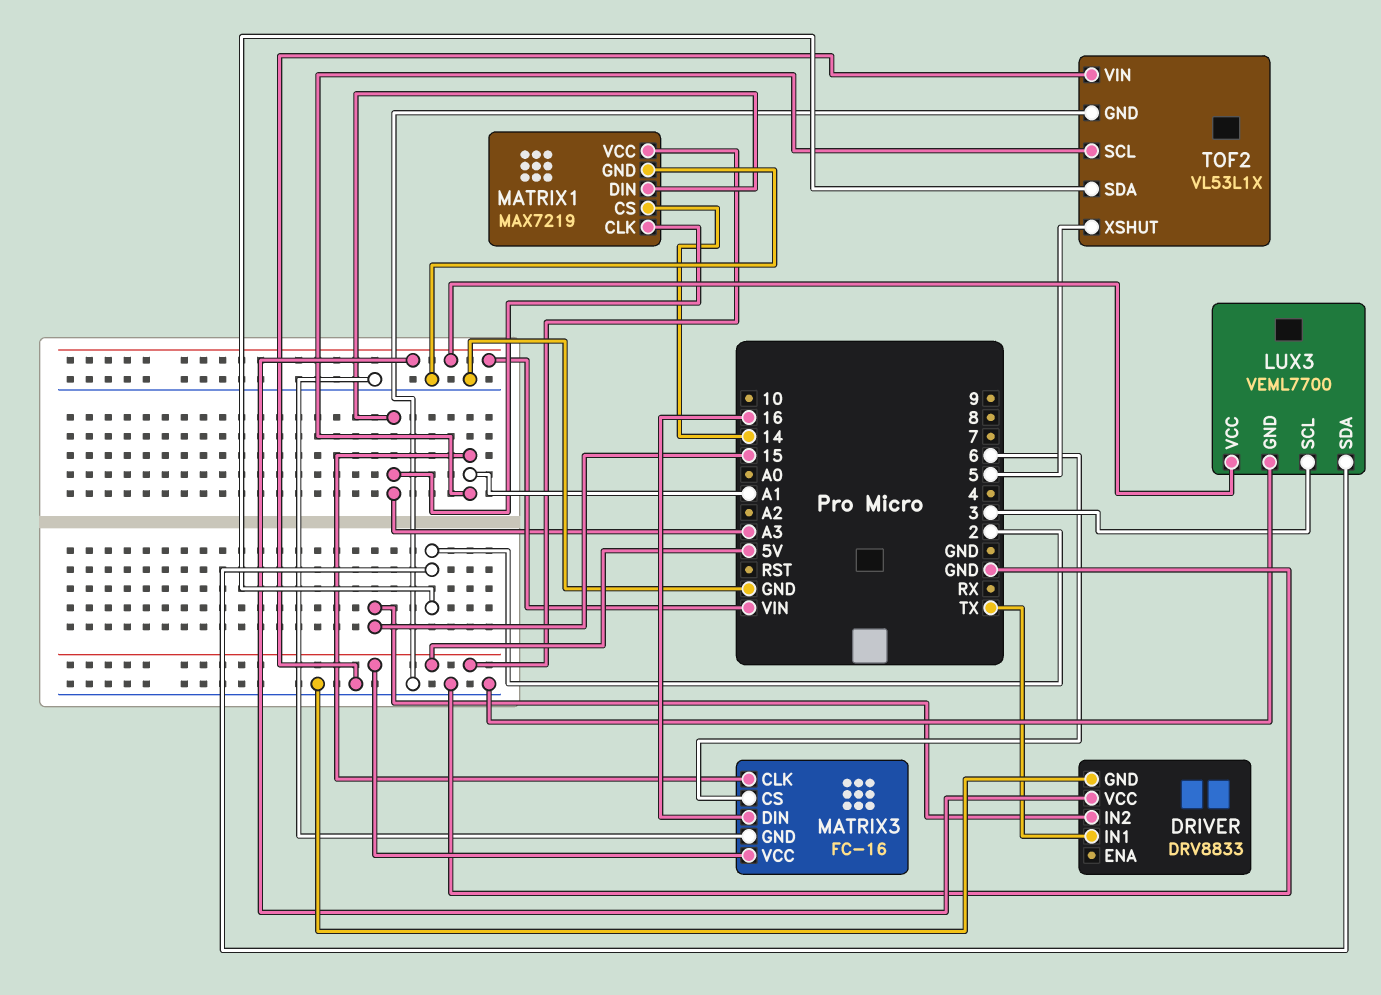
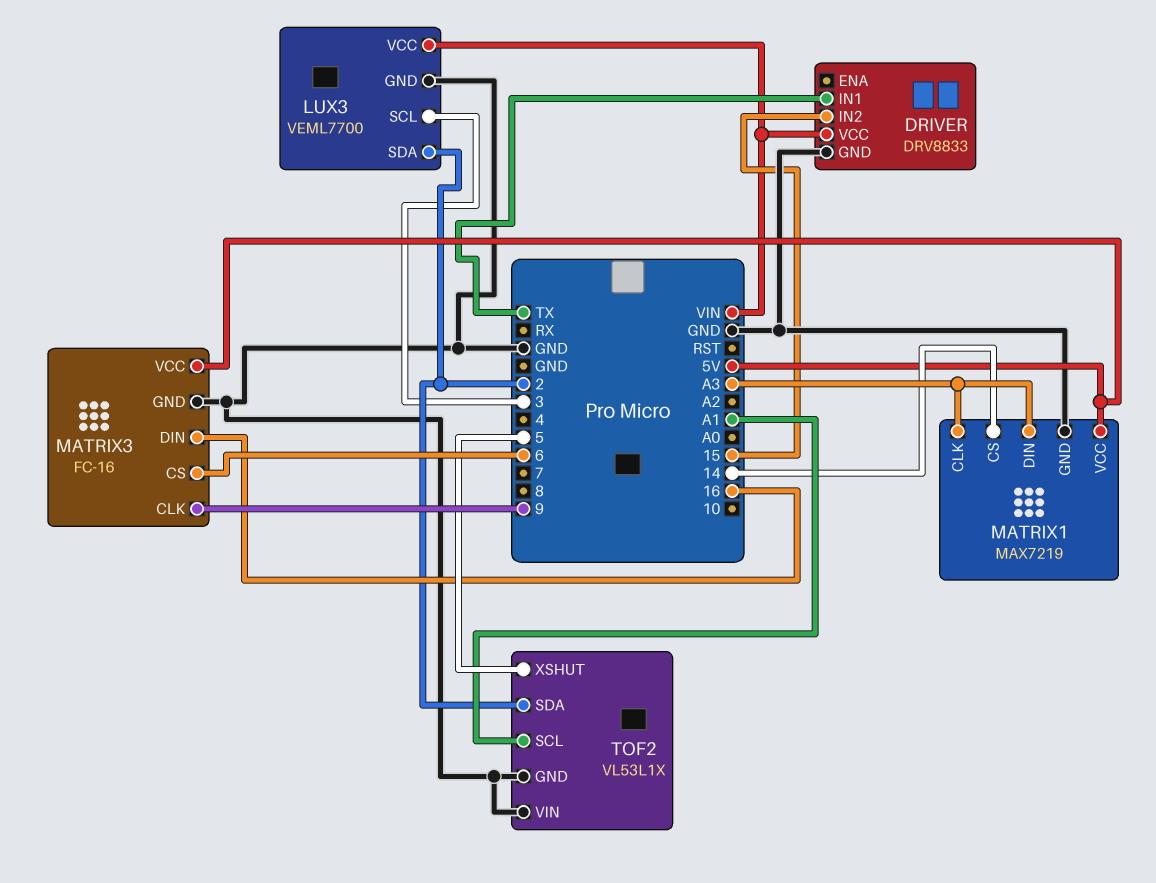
MATRIX3 pin CLK: A1 -> 9

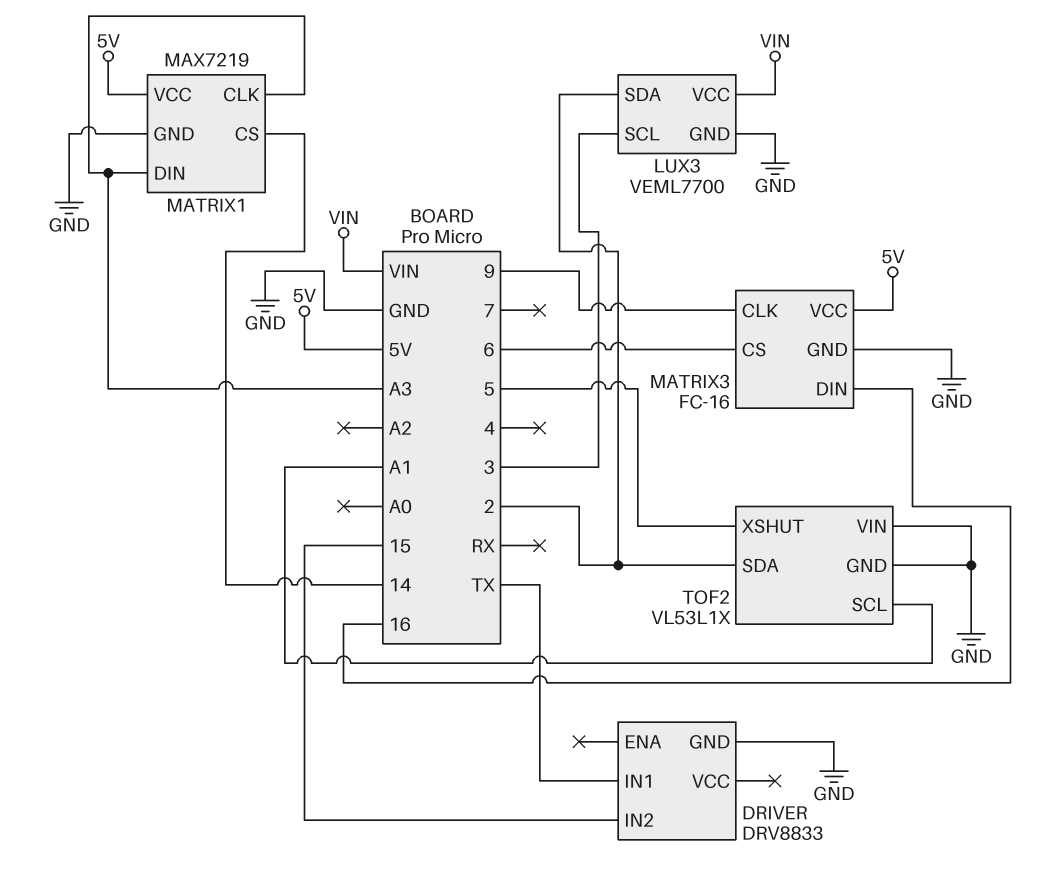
DRIVER pin VCC: VIN -> none

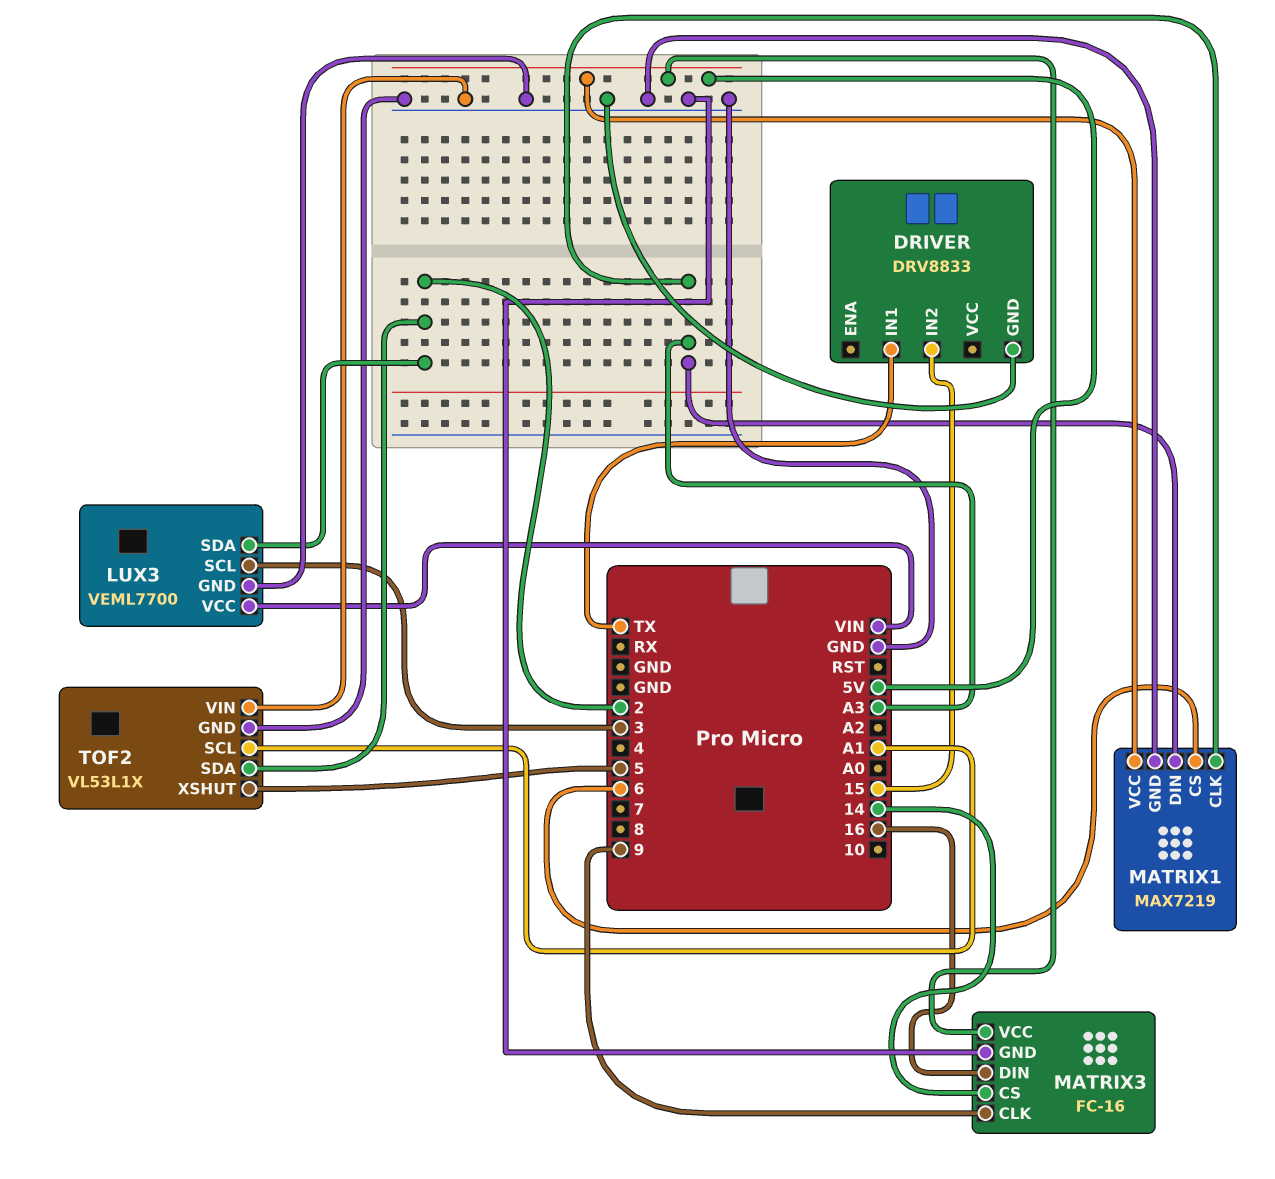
MATRIX1 pin CS: 14 -> 6
MATRIX3 pin CS: 6 -> 14

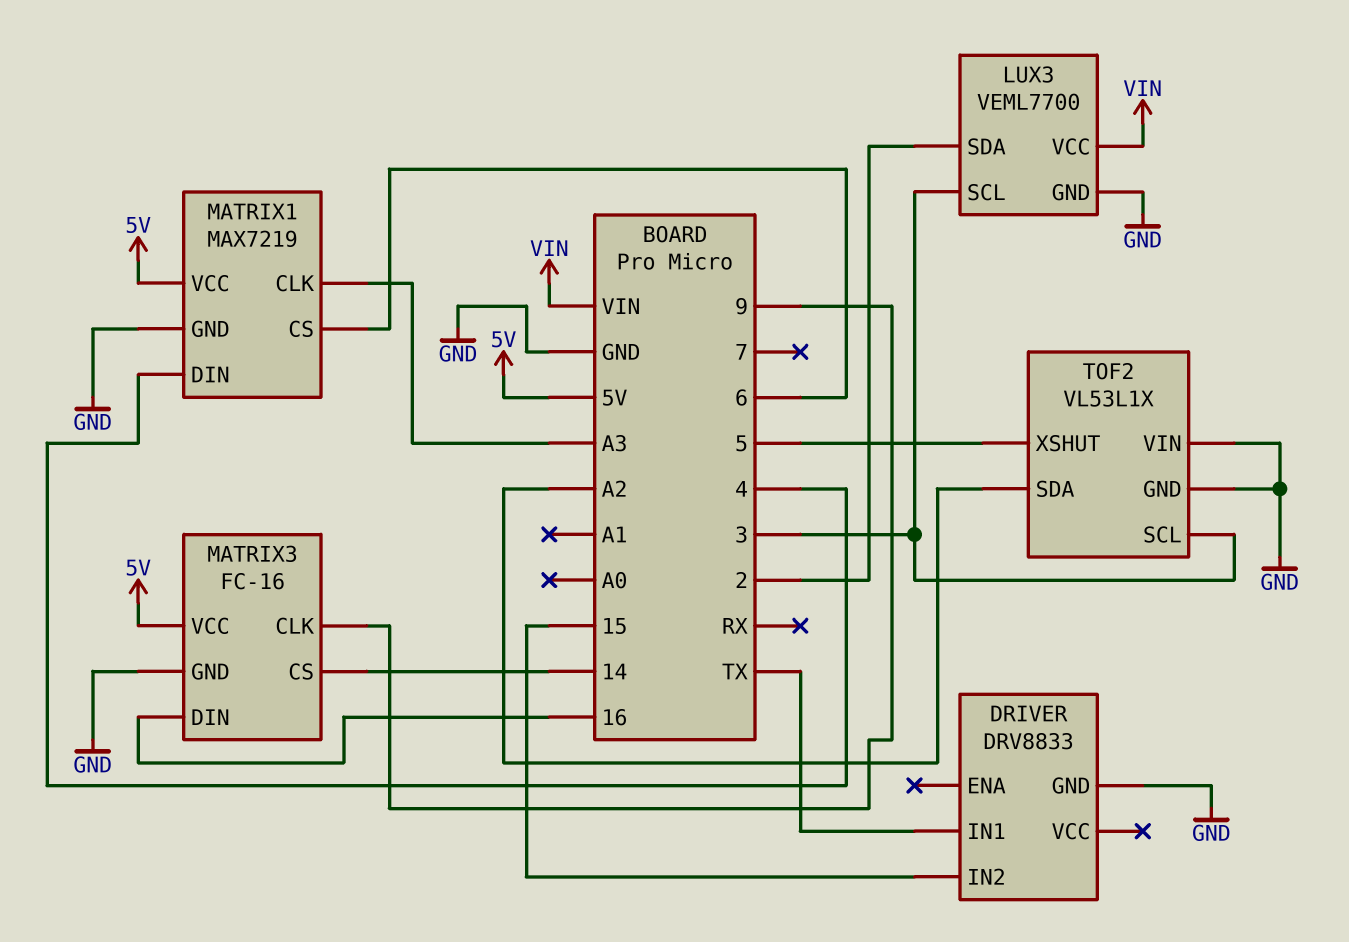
MATRIX1 pin DIN: A3 -> 4
TOF2 pin SCL: A1 -> 3
TOF2 pin SDA: 2 -> A2

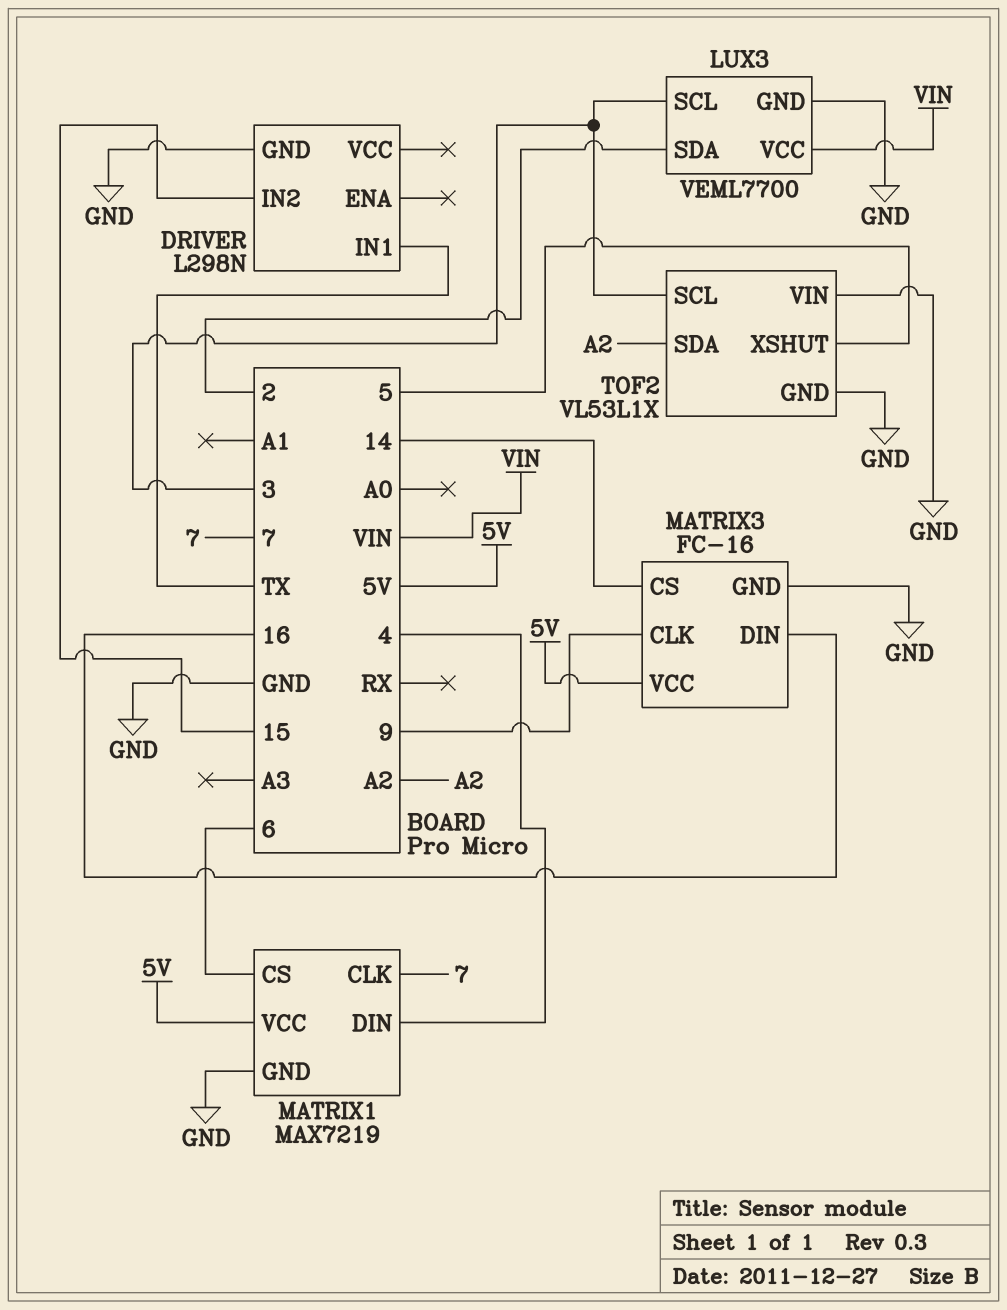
DRIVER: DRV8833 -> L298N
MATRIX1 pin CLK: A3 -> 7

